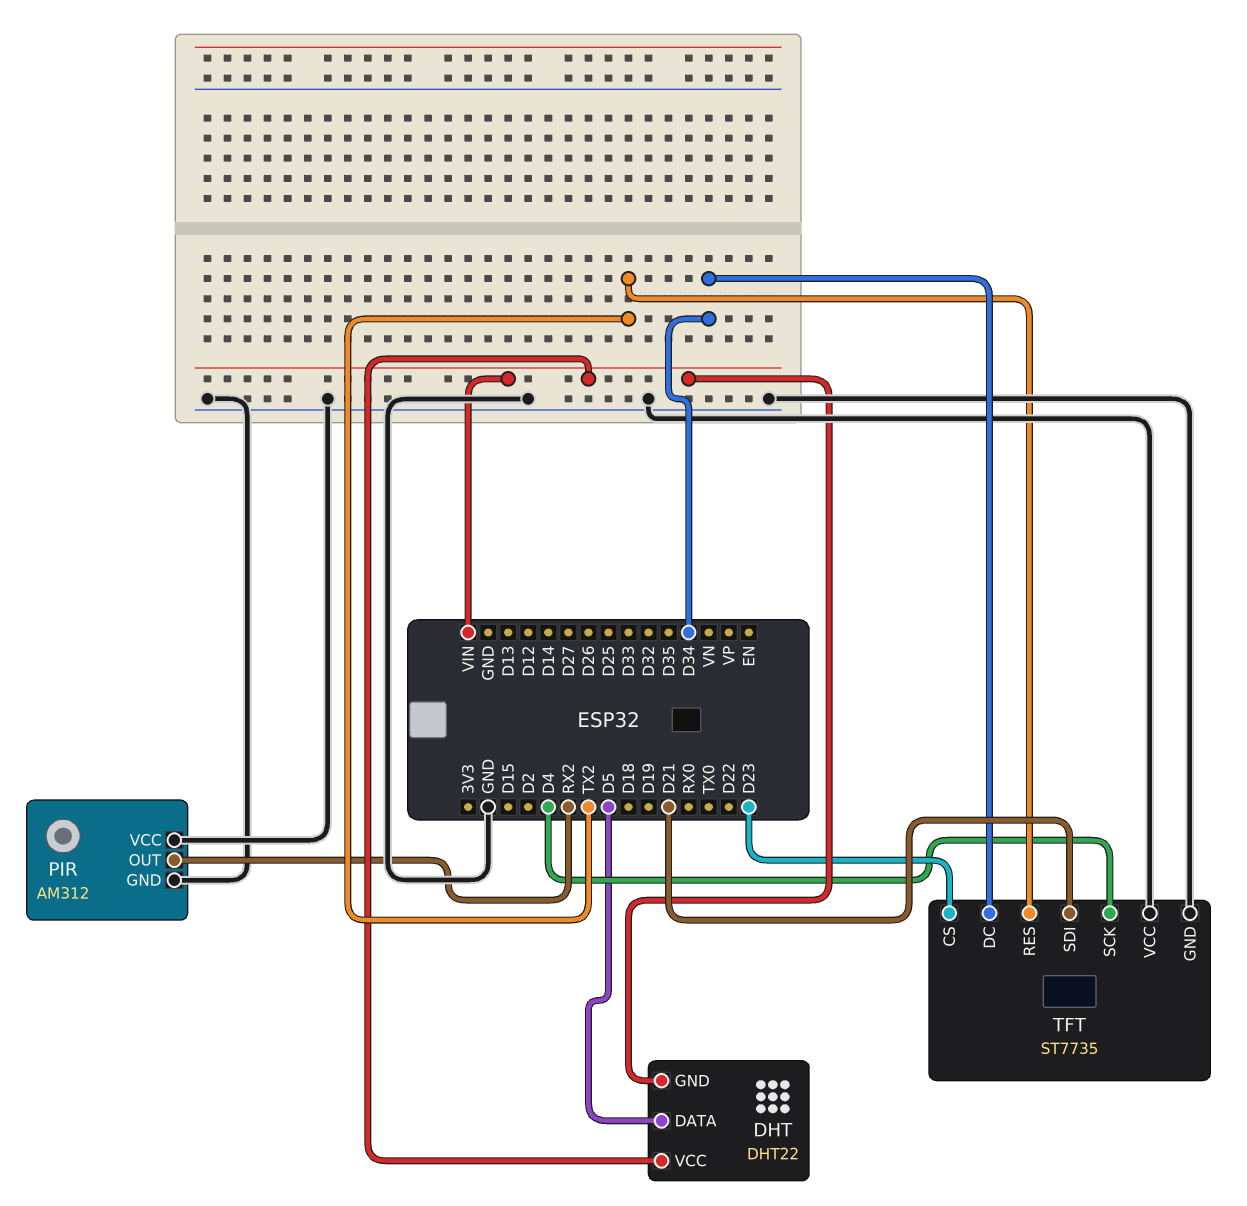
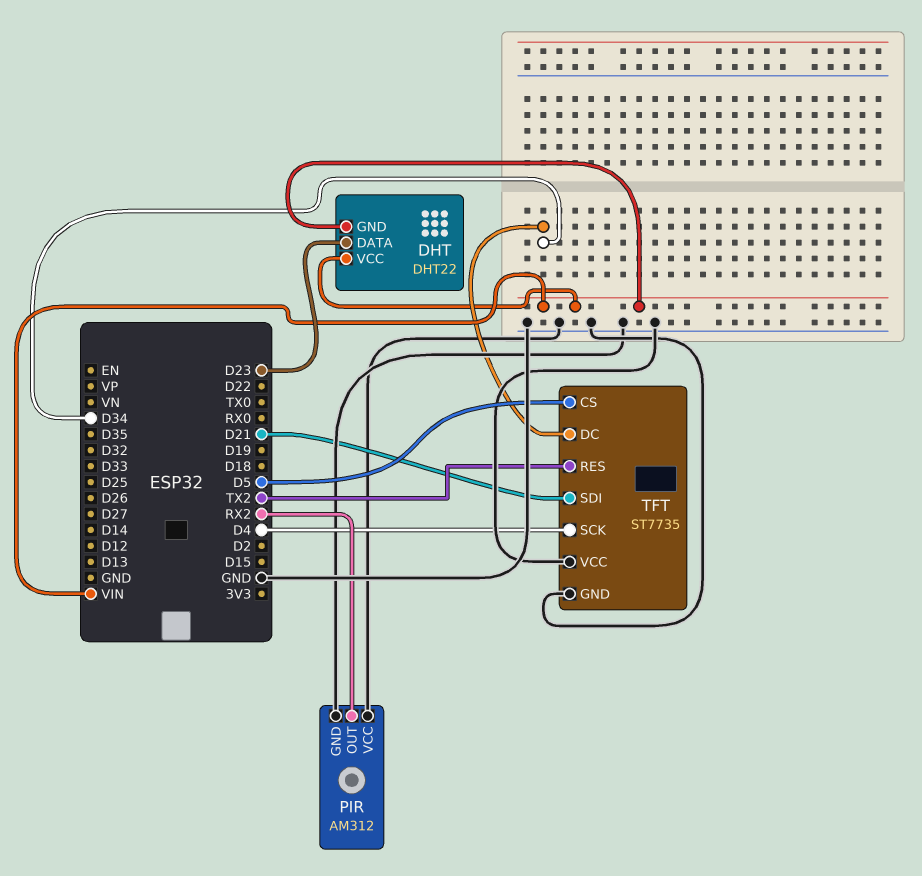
DHT pin DATA: D5 -> D23
TFT pin CS: D23 -> D5

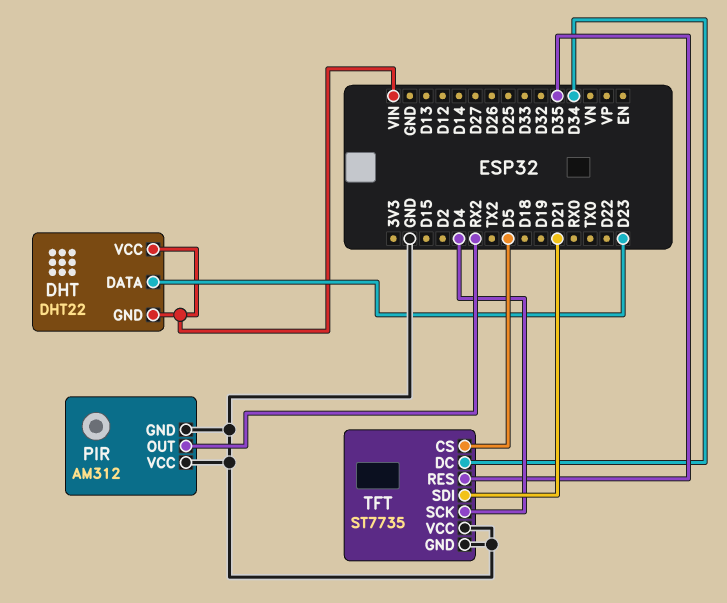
TFT pin RES: TX2 -> D35

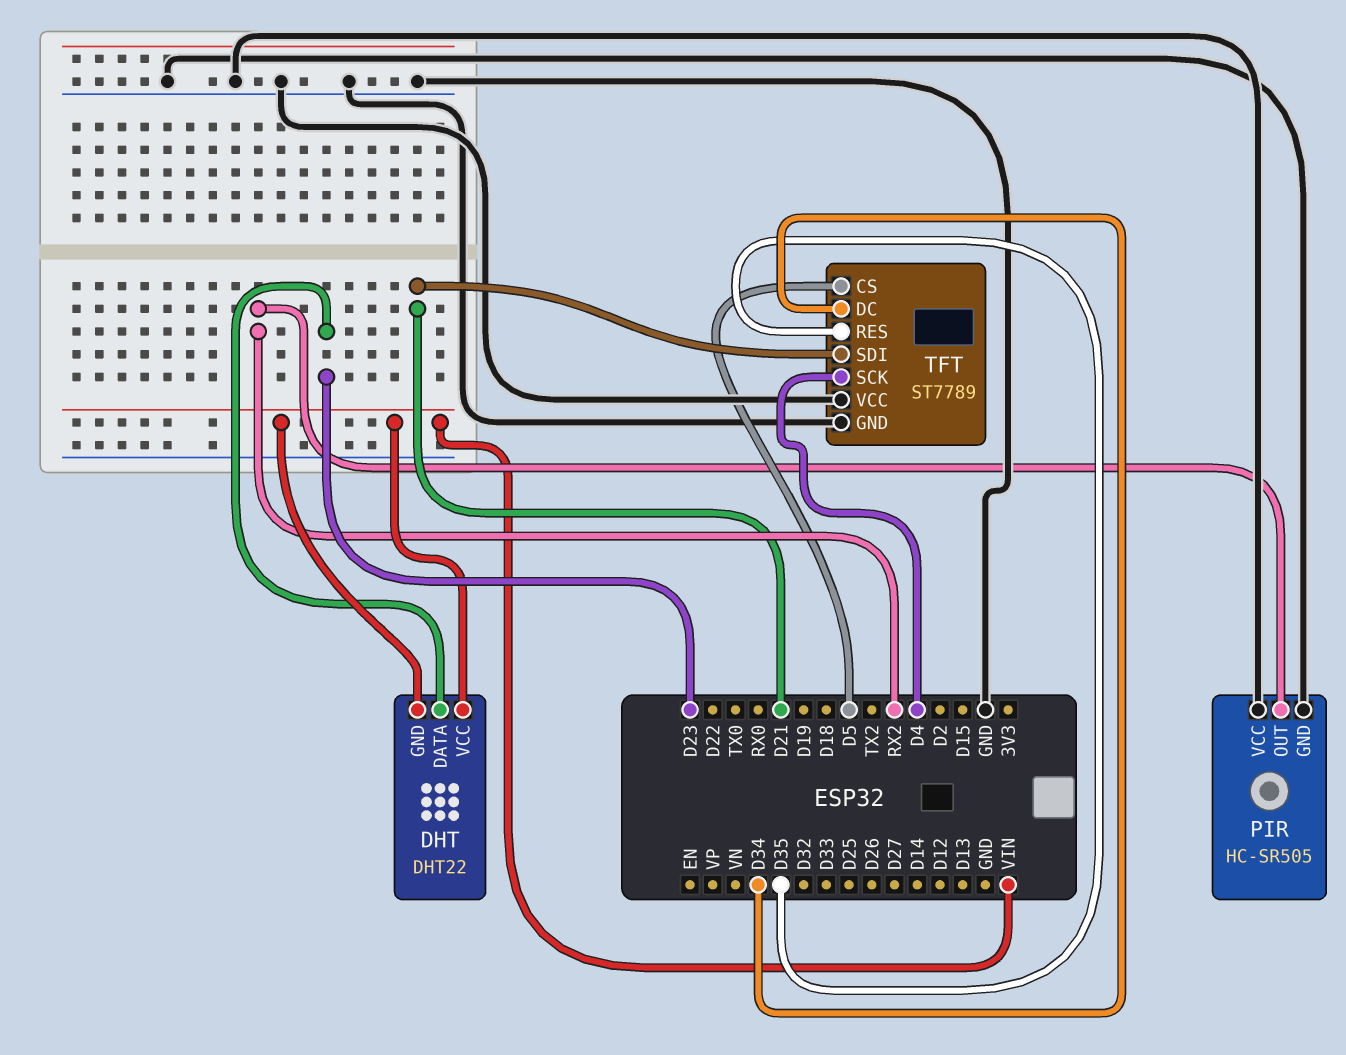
PIR: AM312 -> HC-SR505
TFT: ST7735 -> ST7789

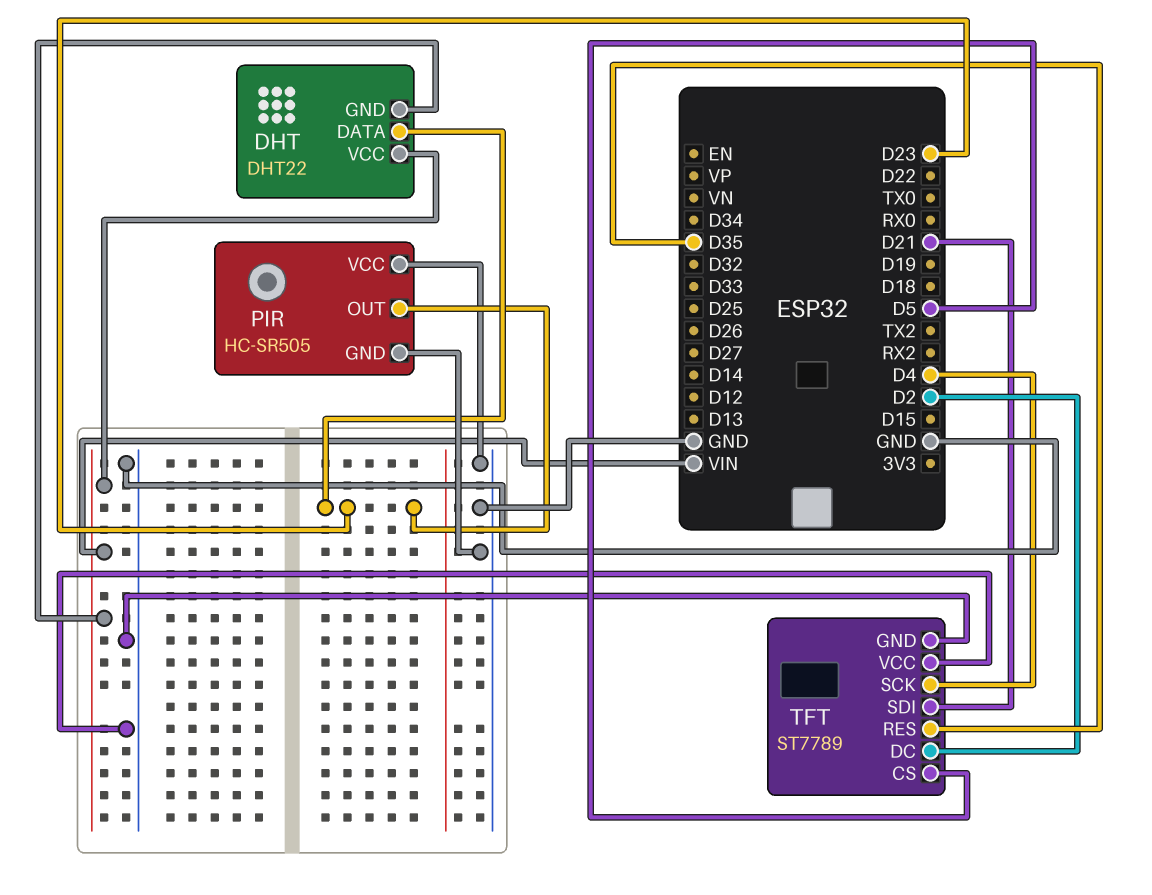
PIR pin OUT: RX2 -> D23
TFT pin DC: D34 -> D2

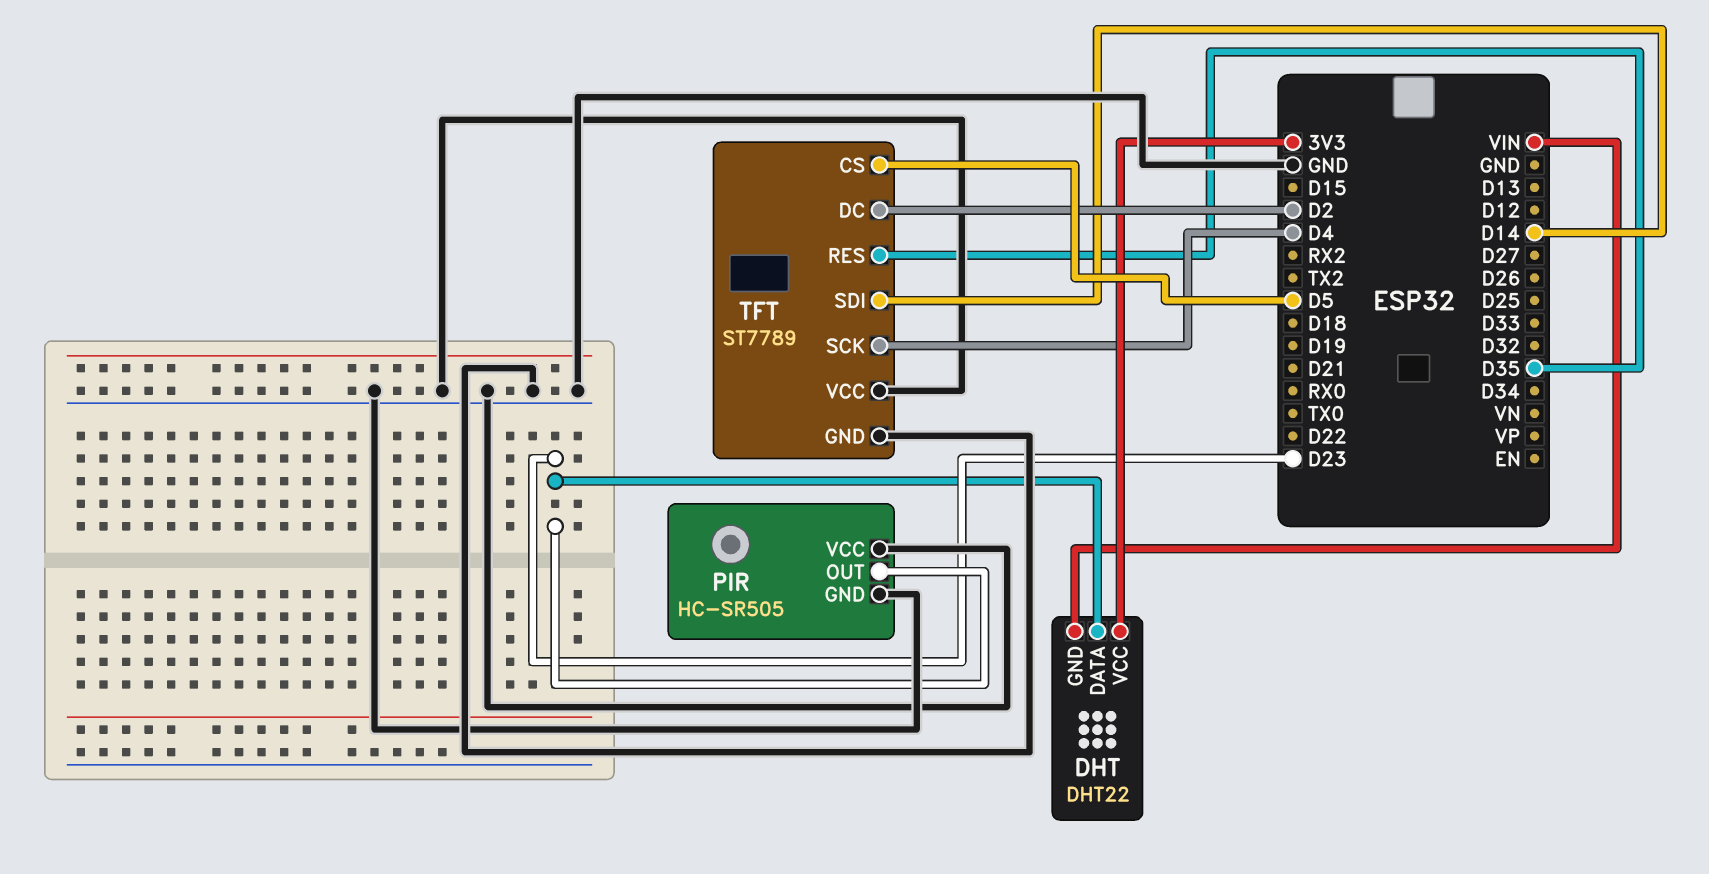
DHT pin VCC: VIN -> 3V3
TFT pin SDI: D21 -> D14

